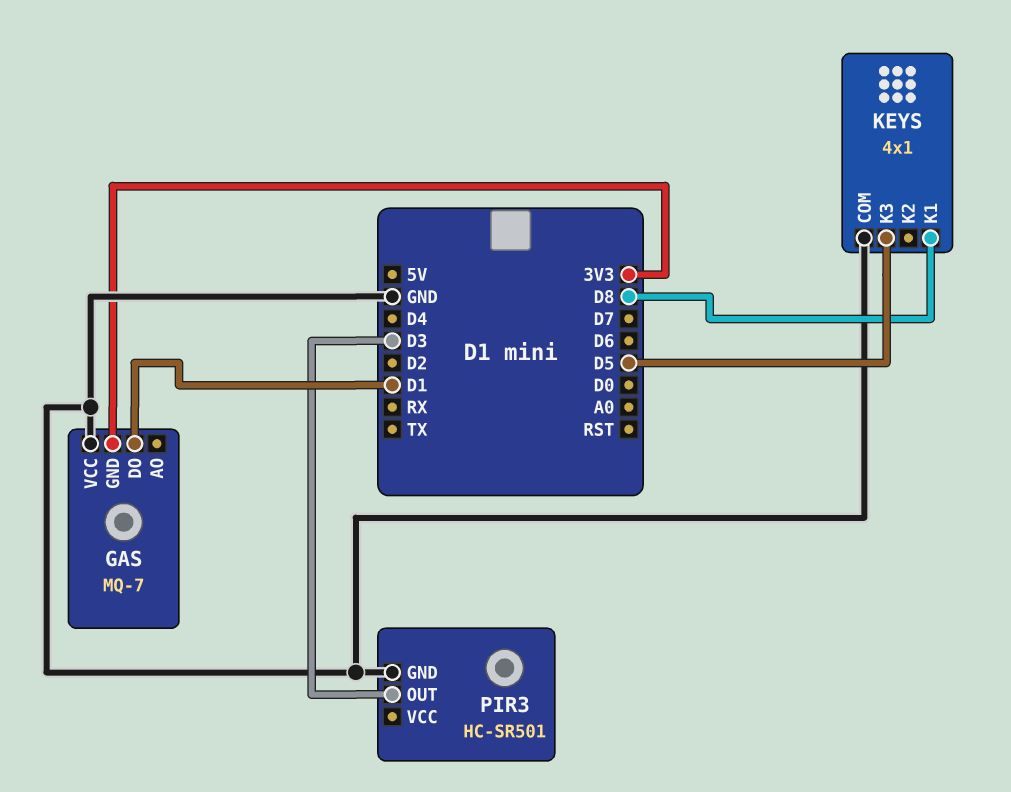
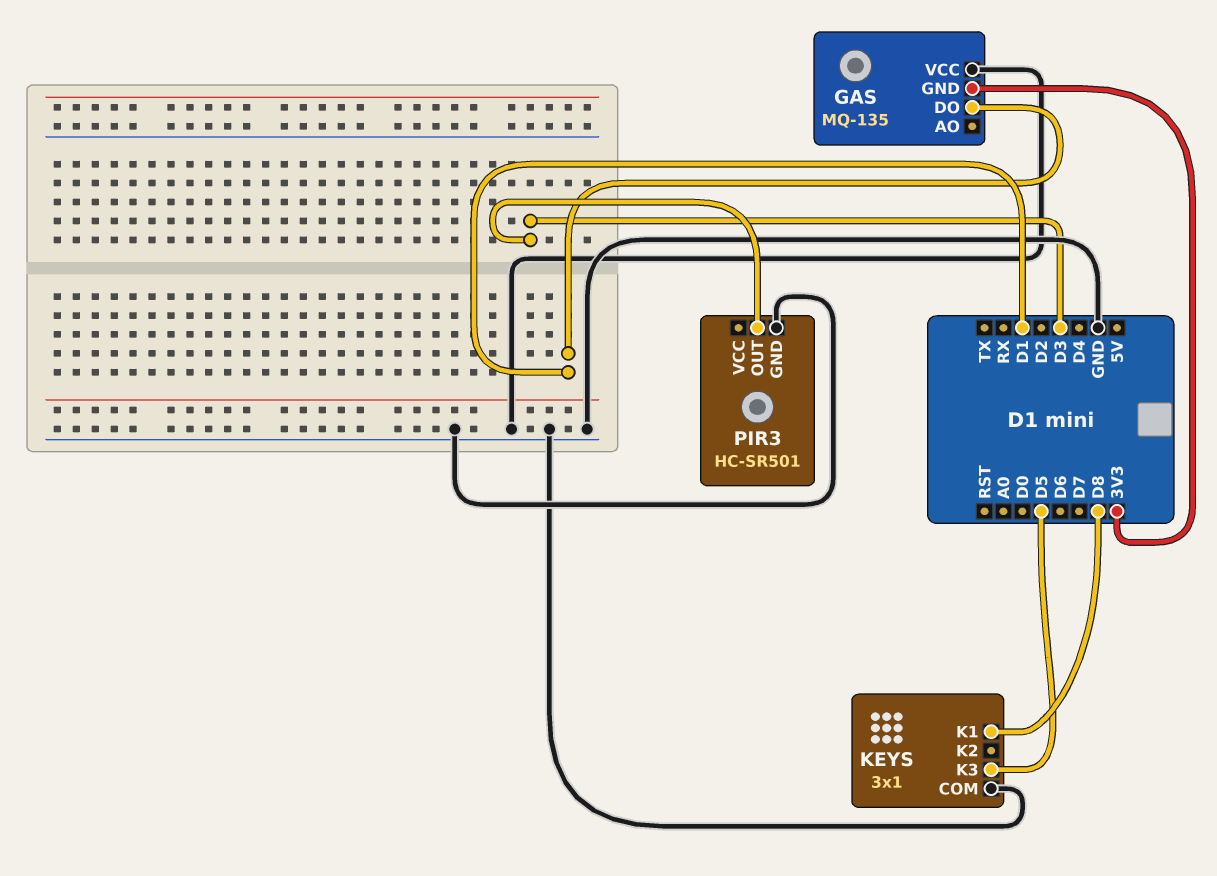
GAS: MQ-7 -> MQ-135
KEYS: 4x1 -> 3x1

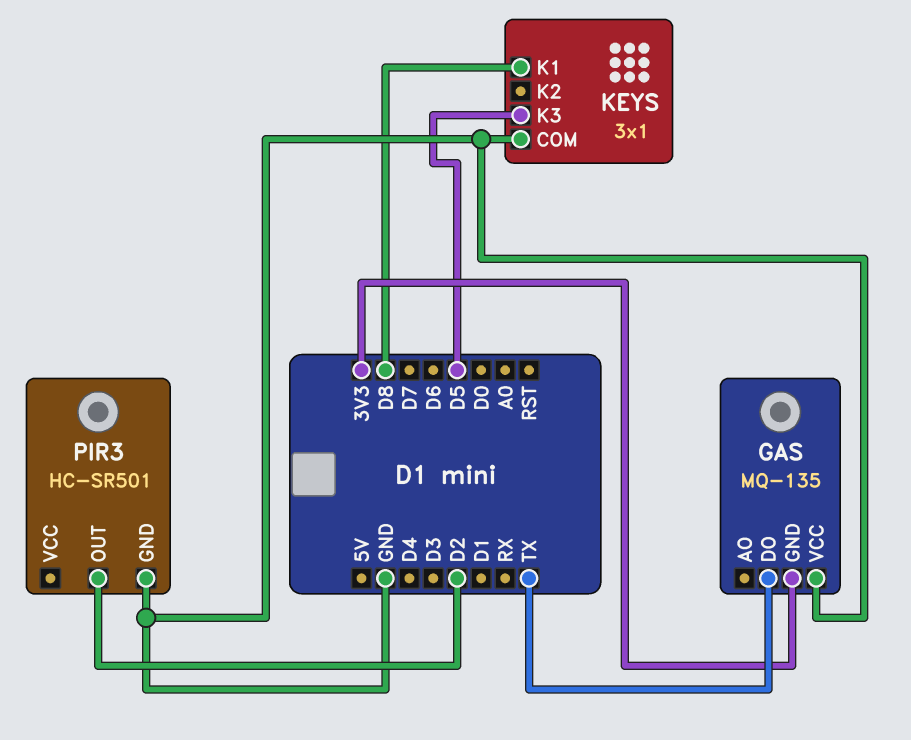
GAS pin DO: D1 -> TX
PIR3 pin OUT: D3 -> D2

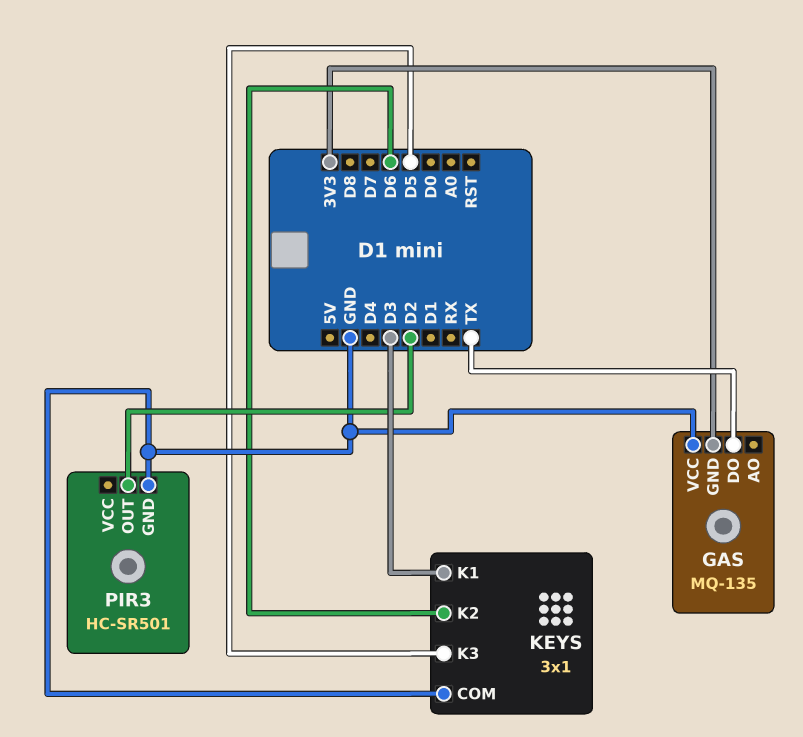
KEYS pin K1: D8 -> D3
KEYS pin K2: none -> D6

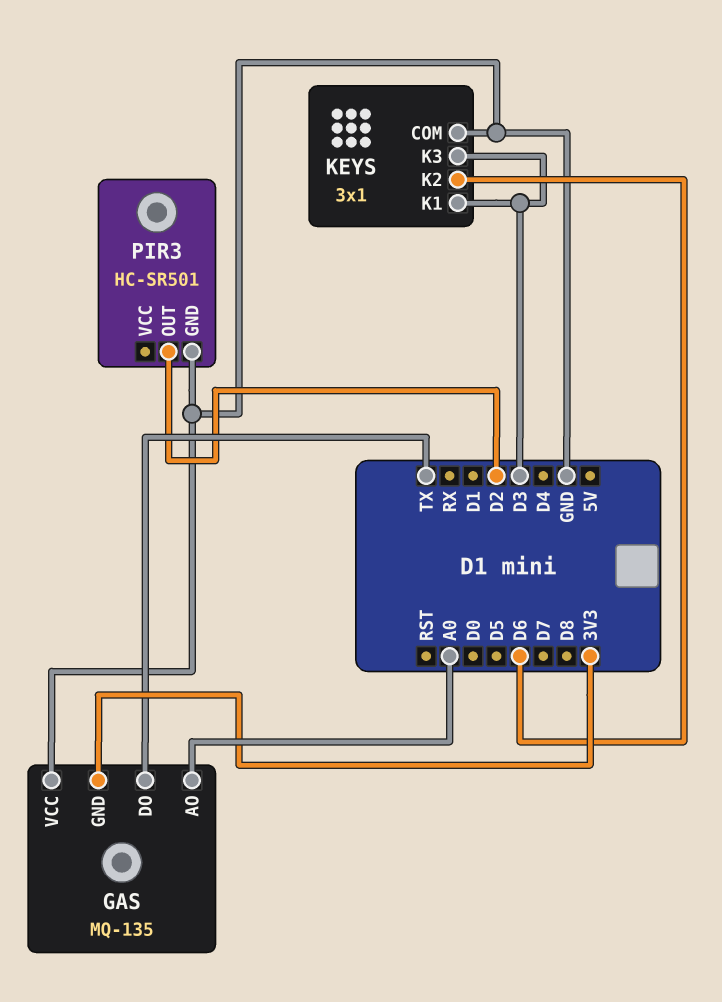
GAS pin AO: none -> A0
KEYS pin K3: D5 -> D3

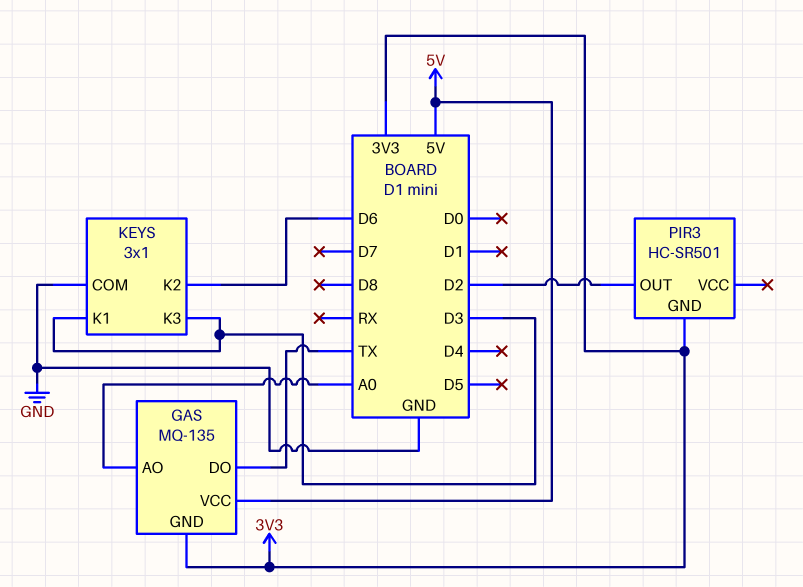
GAS pin VCC: GND -> 5V
PIR3 pin GND: GND -> 3V3

